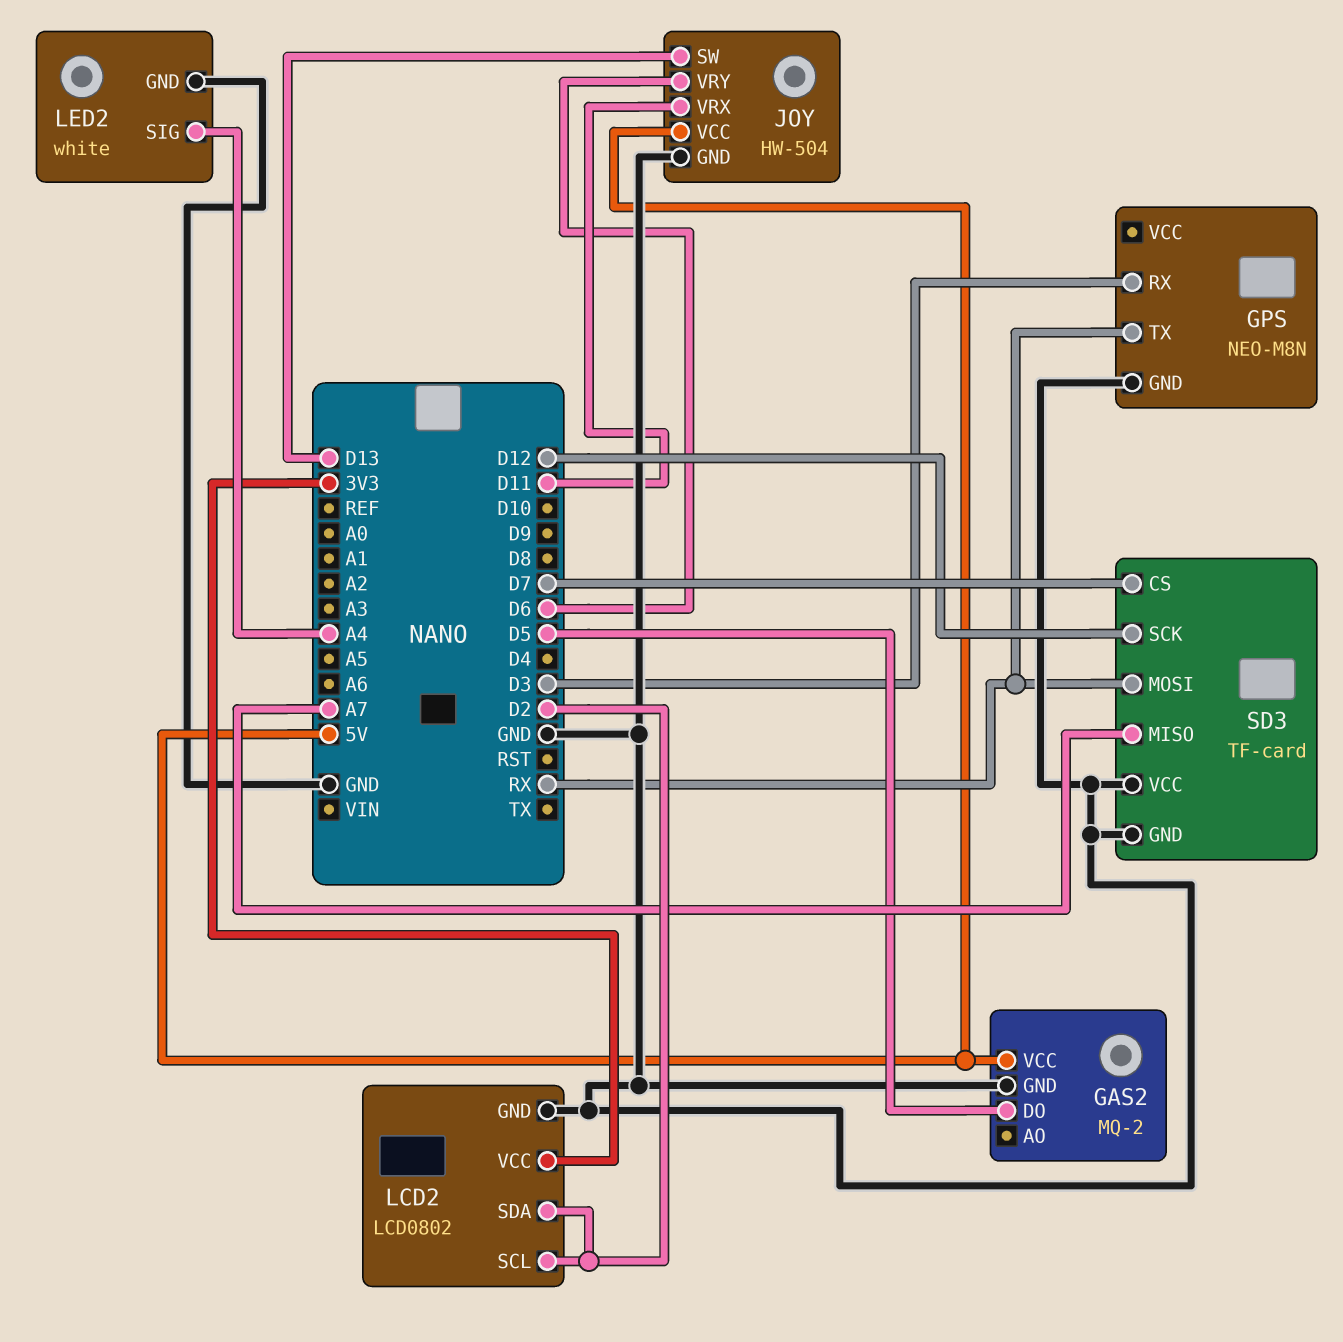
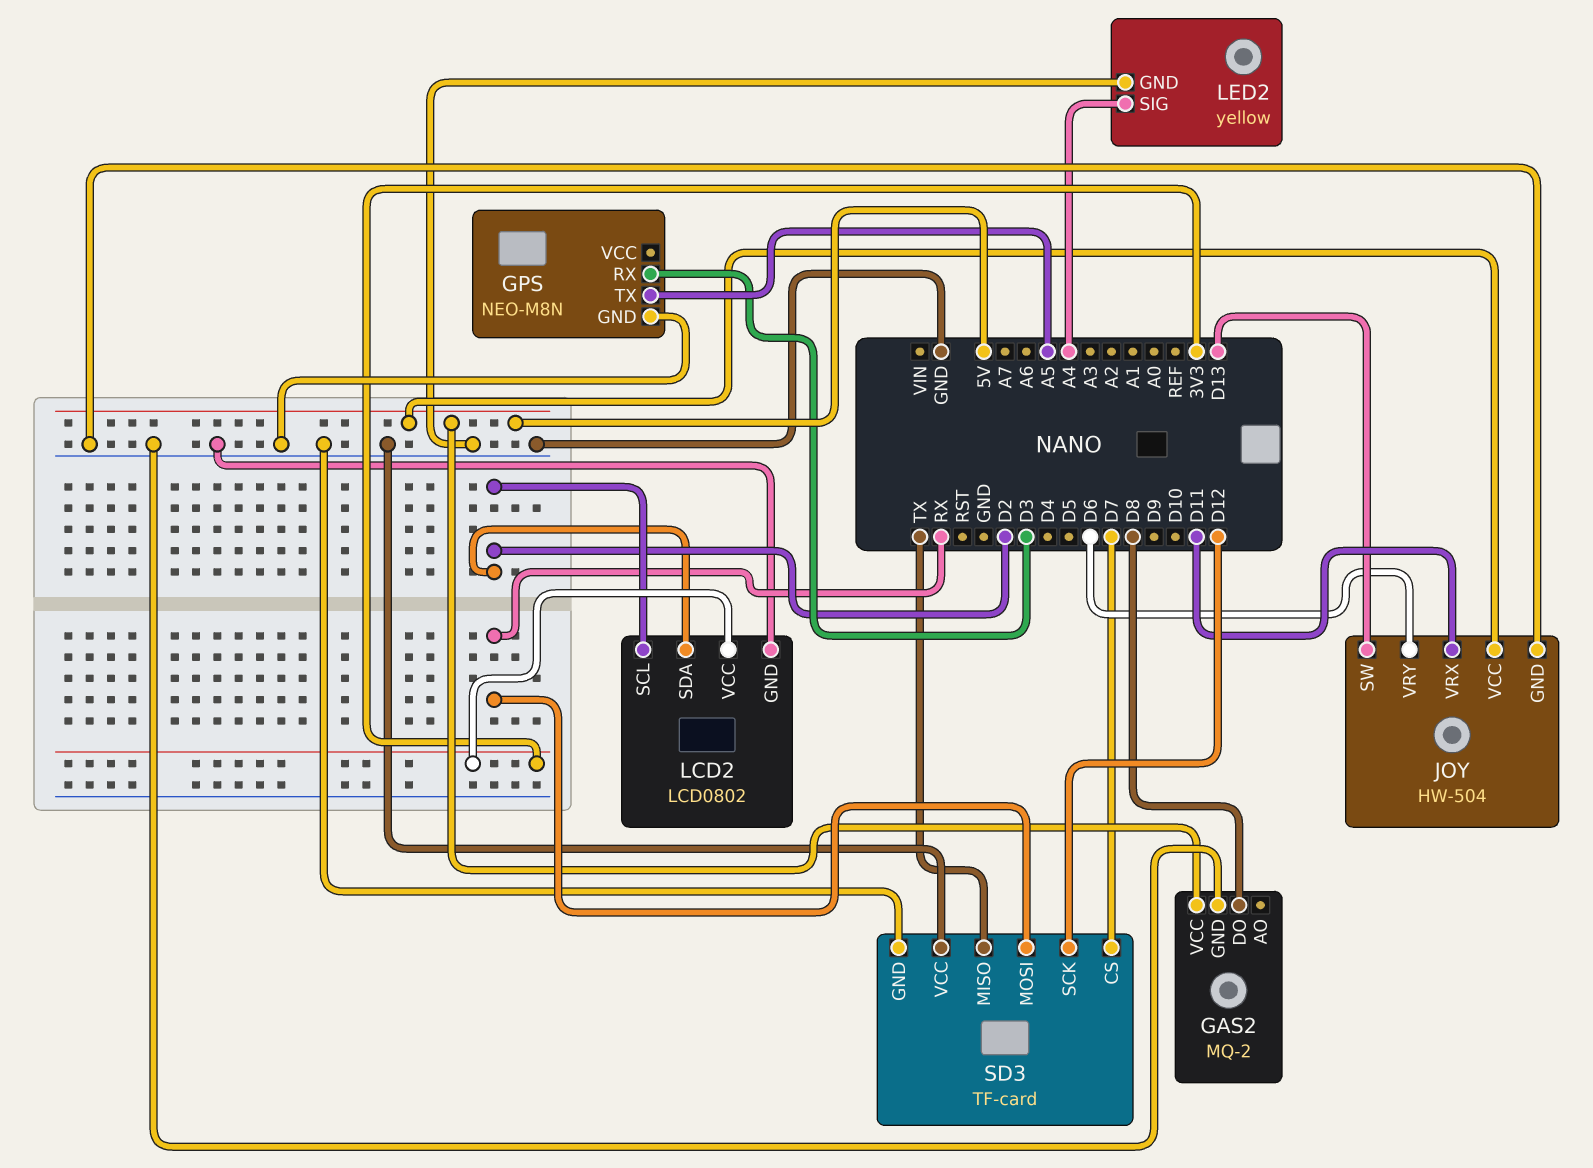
GAS2 pin DO: D5 -> D8
GPS pin TX: RX -> A5
LED2: white -> yellow
SD3 pin MISO: A7 -> TX

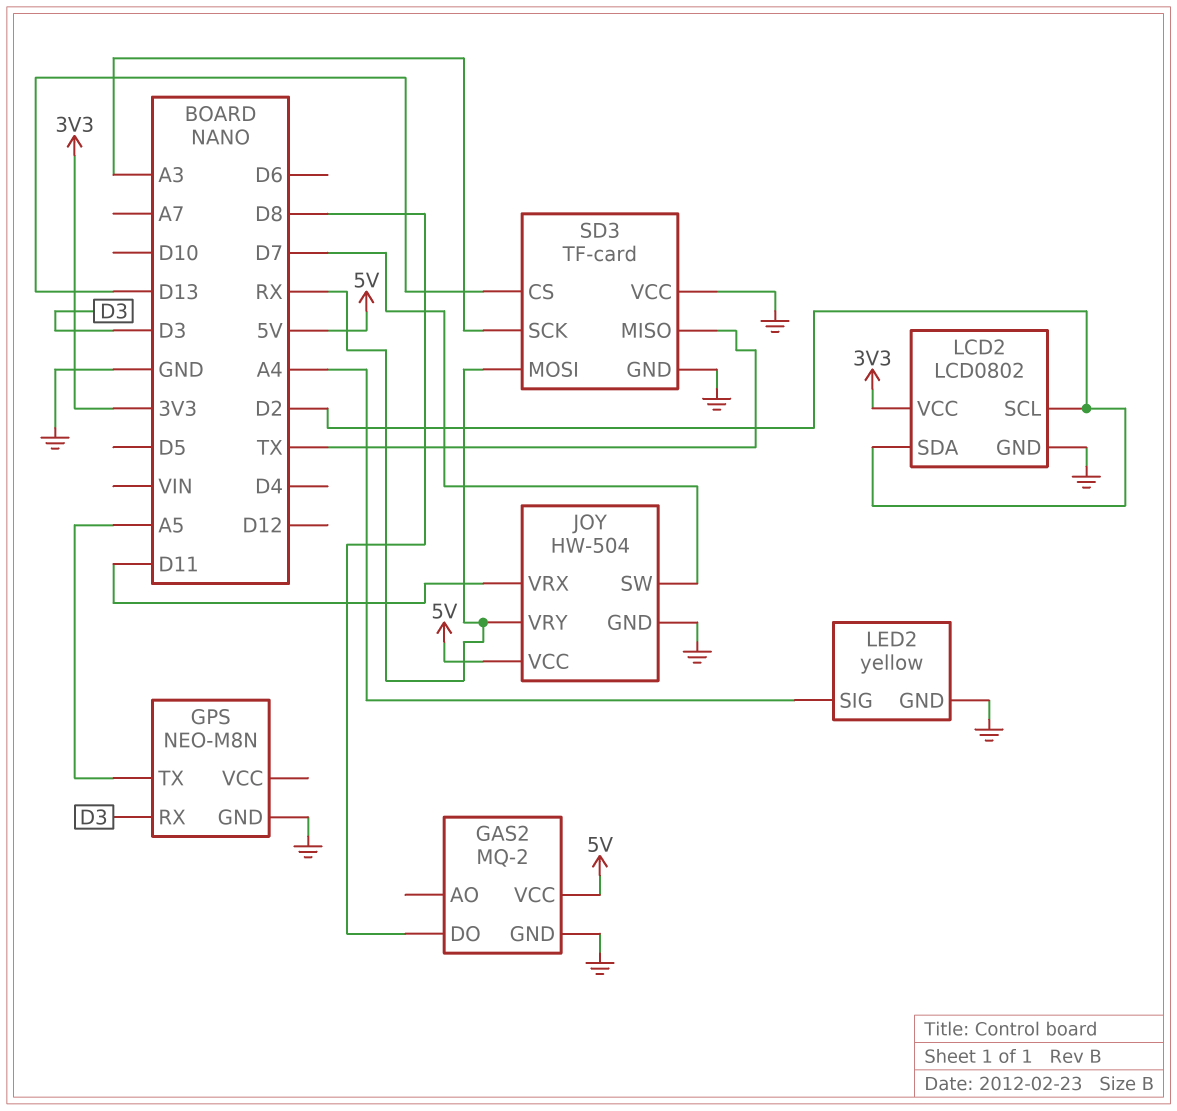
JOY pin SW: D13 -> D7
JOY pin VRY: D6 -> RX
SD3 pin CS: D7 -> D13
SD3 pin SCK: D12 -> A3

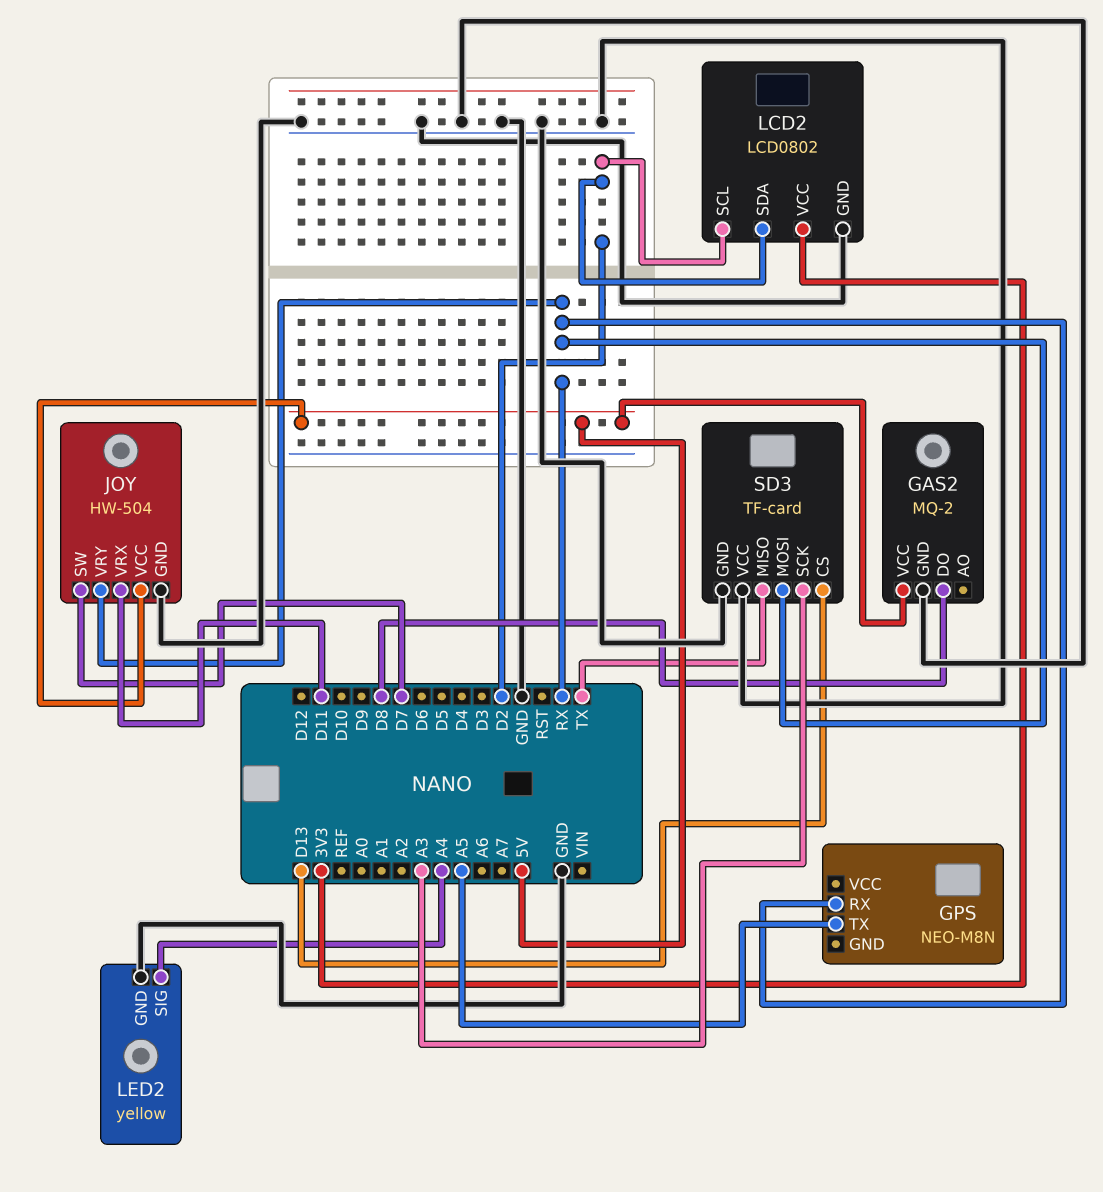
GPS pin GND: GND -> none
GPS pin RX: D3 -> RX

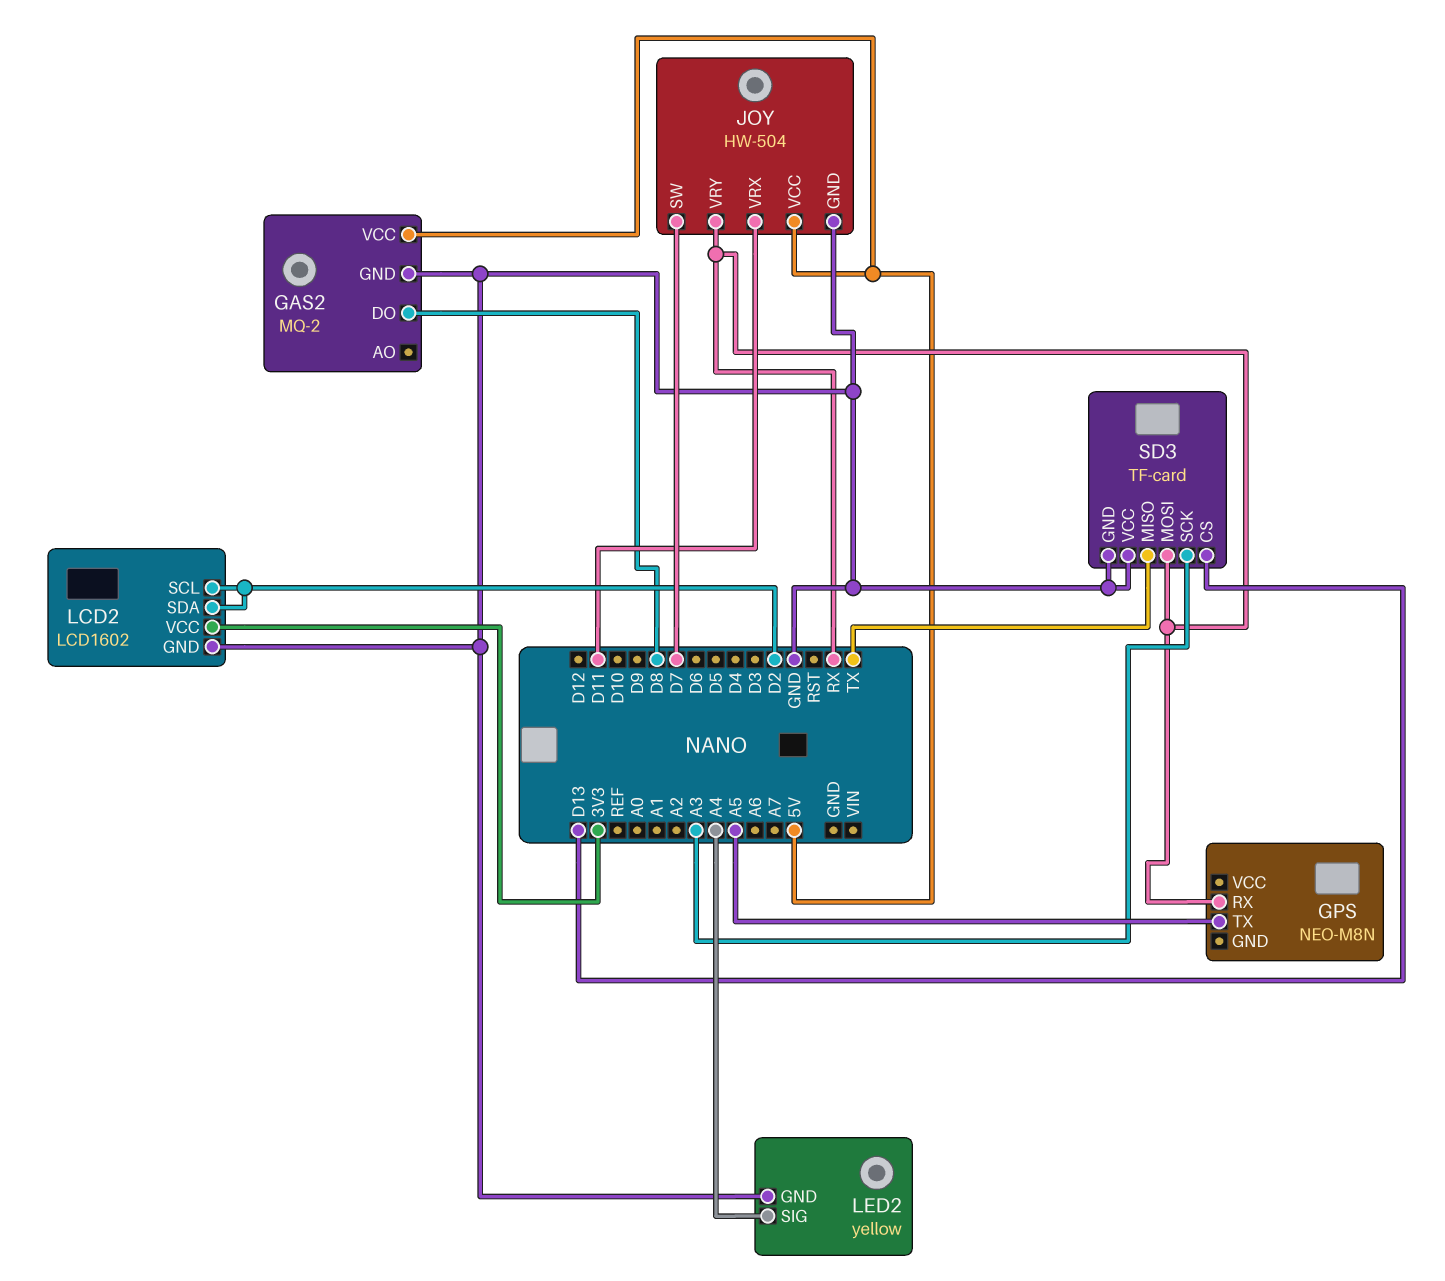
LCD2: LCD0802 -> LCD1602

